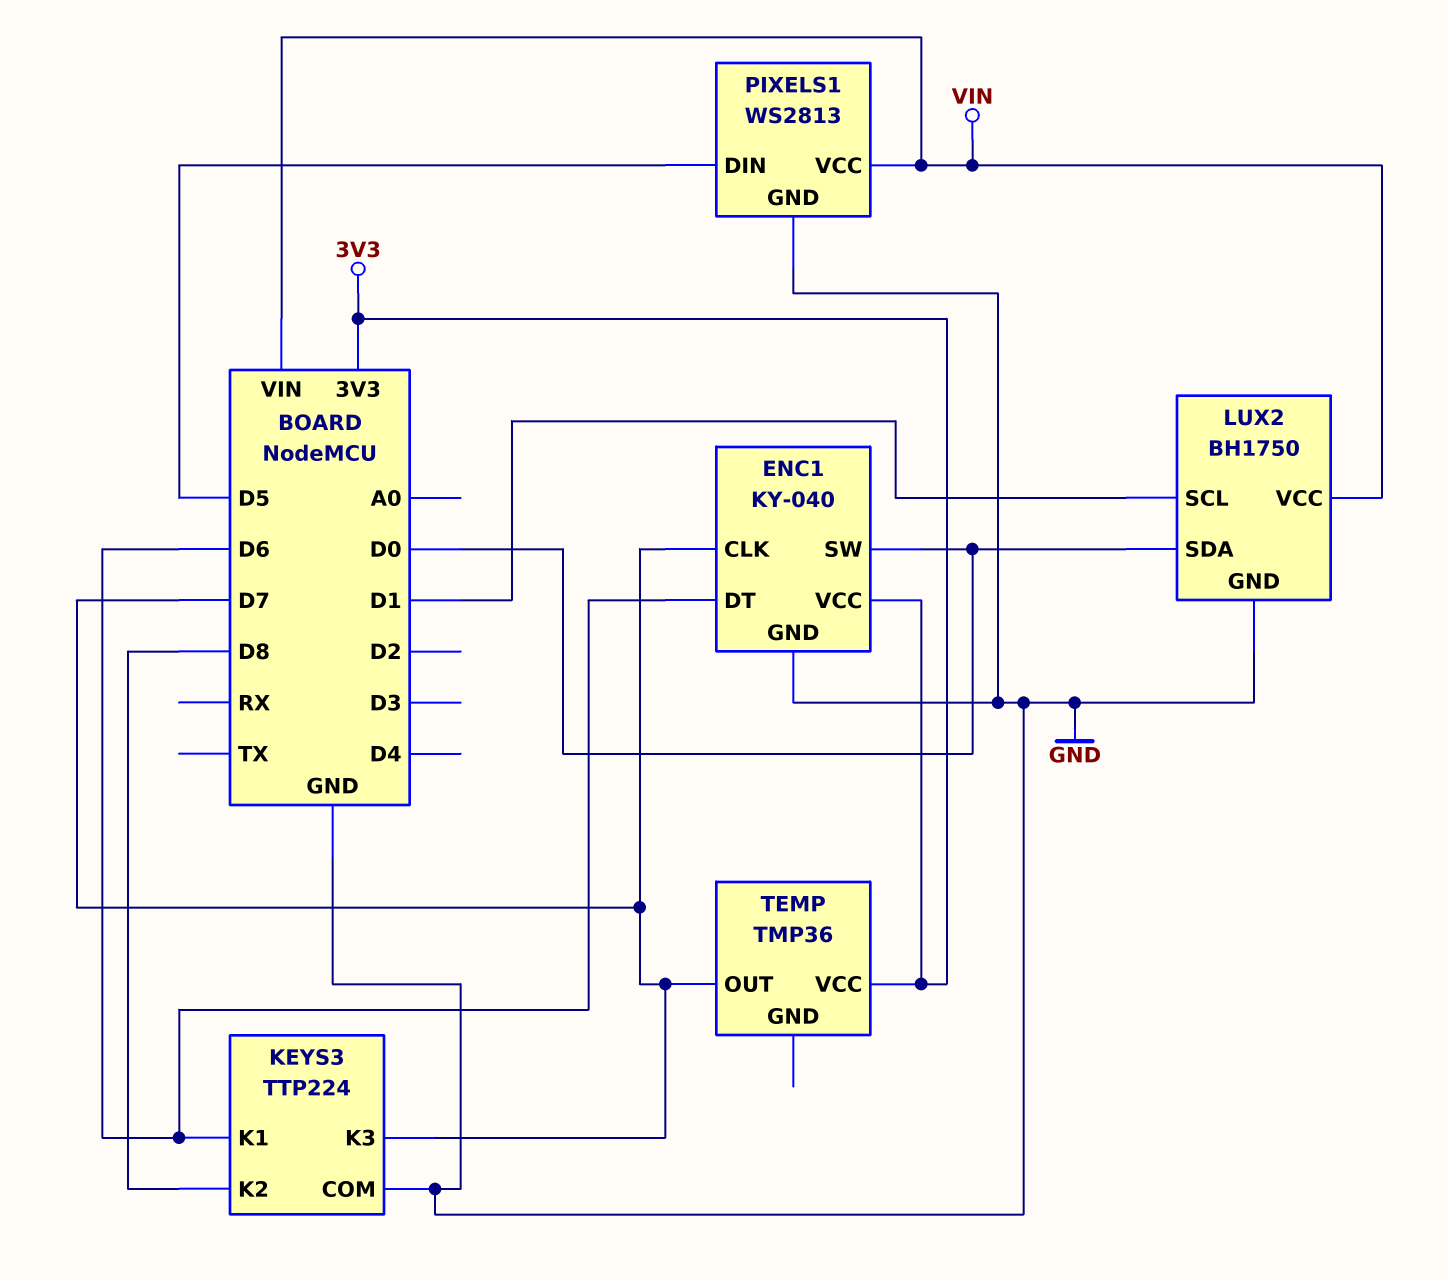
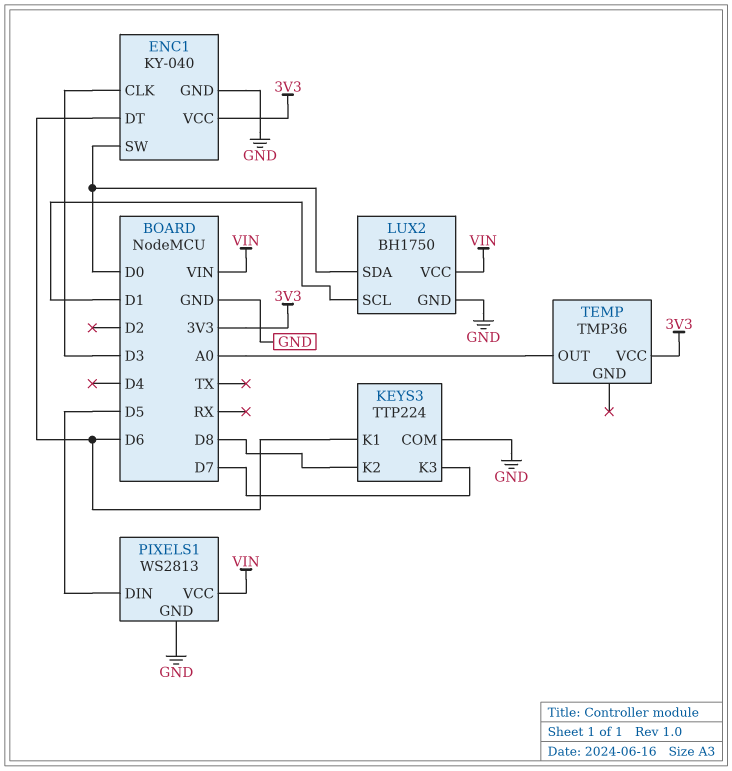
ENC1 pin CLK: D7 -> D3
TEMP pin OUT: D7 -> A0

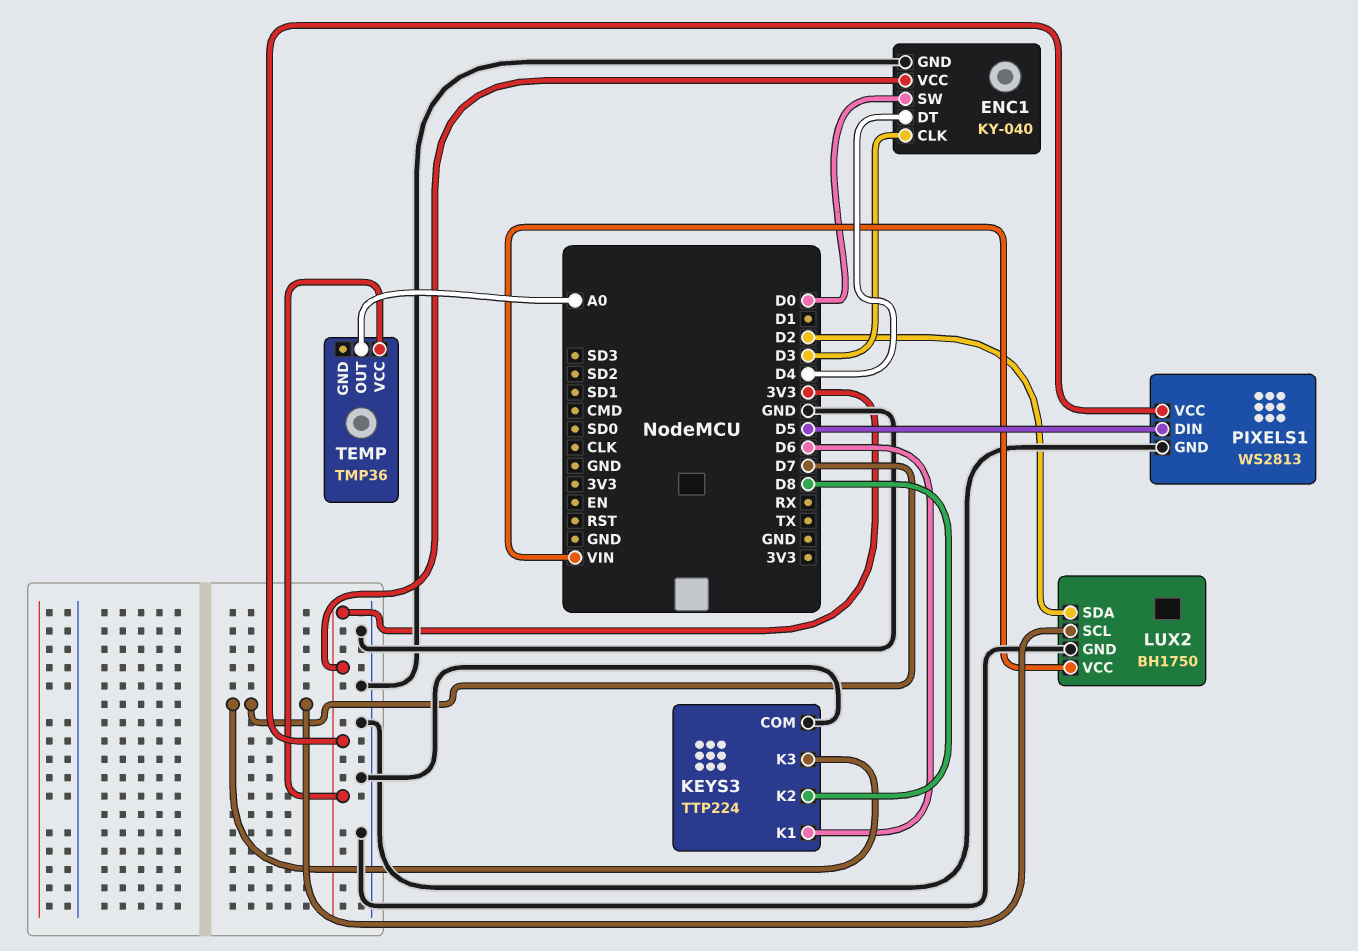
ENC1 pin DT: D6 -> D4
LUX2 pin SCL: D1 -> D7
LUX2 pin SDA: D0 -> D2
PIXELS1 pin VCC: VIN -> 3V3

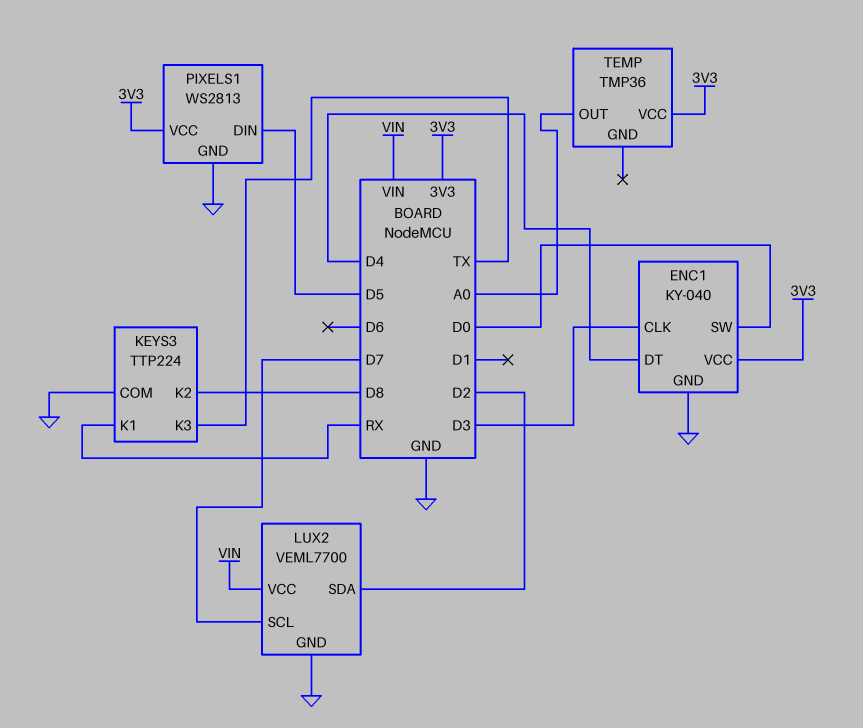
KEYS3 pin K1: D6 -> RX
KEYS3 pin K3: D7 -> TX
LUX2: BH1750 -> VEML7700

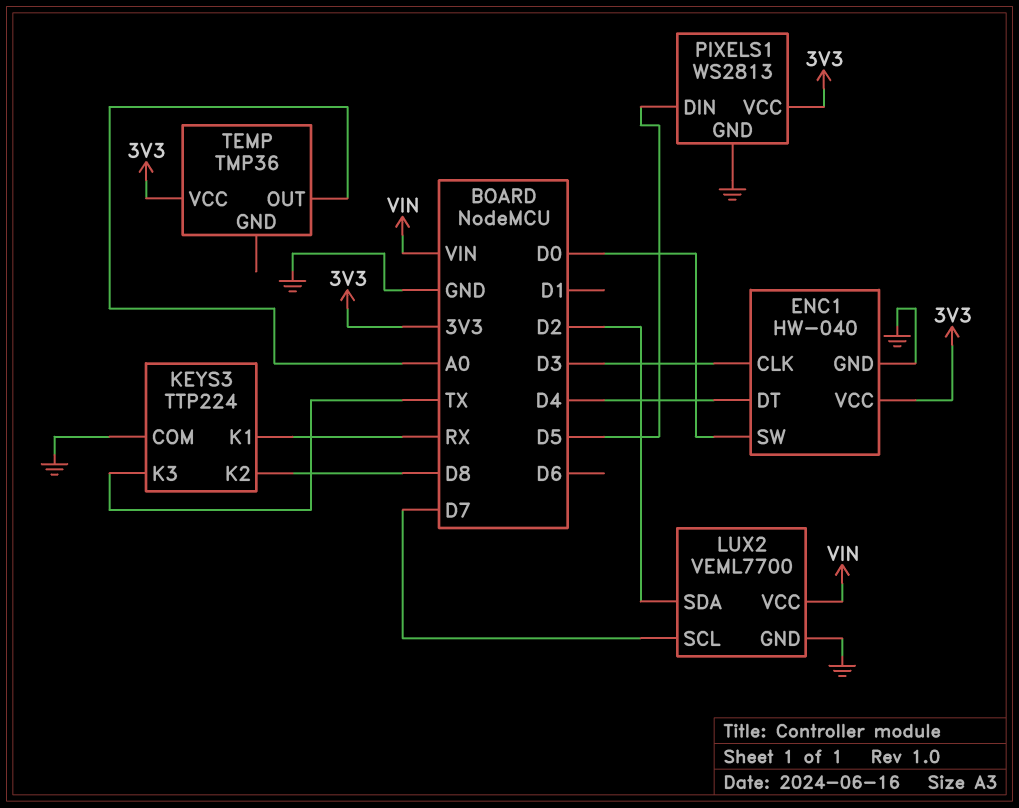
ENC1: KY-040 -> HW-040

